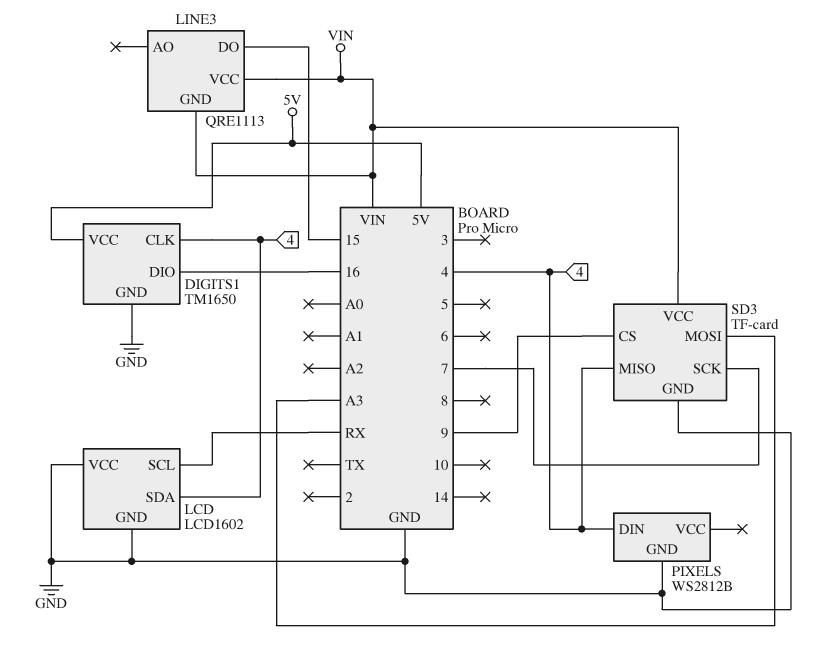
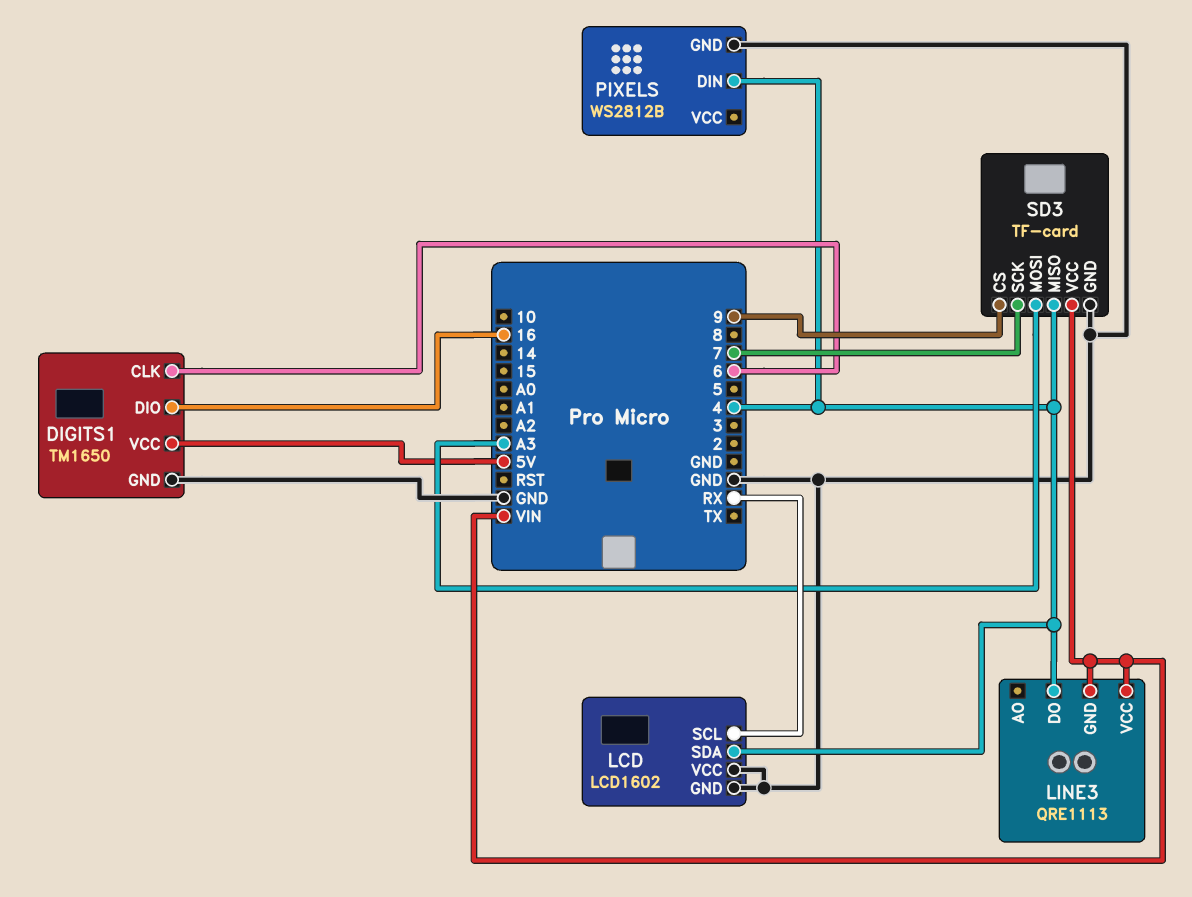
DIGITS1 pin CLK: 4 -> 6
LINE3 pin DO: 15 -> 4

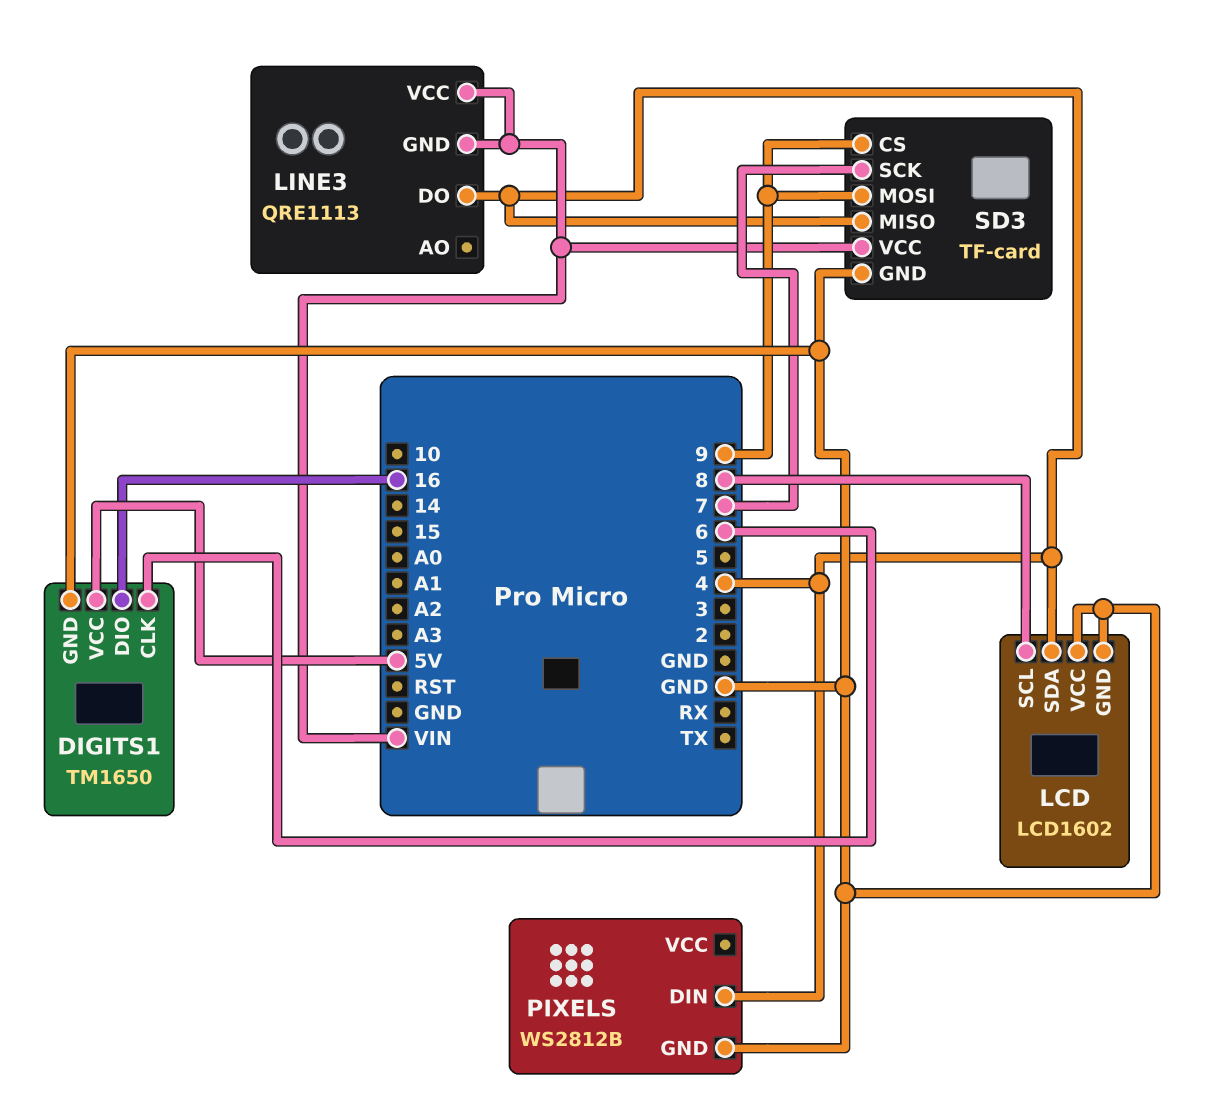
LCD pin SCL: RX -> 8
SD3 pin MOSI: A3 -> 9

